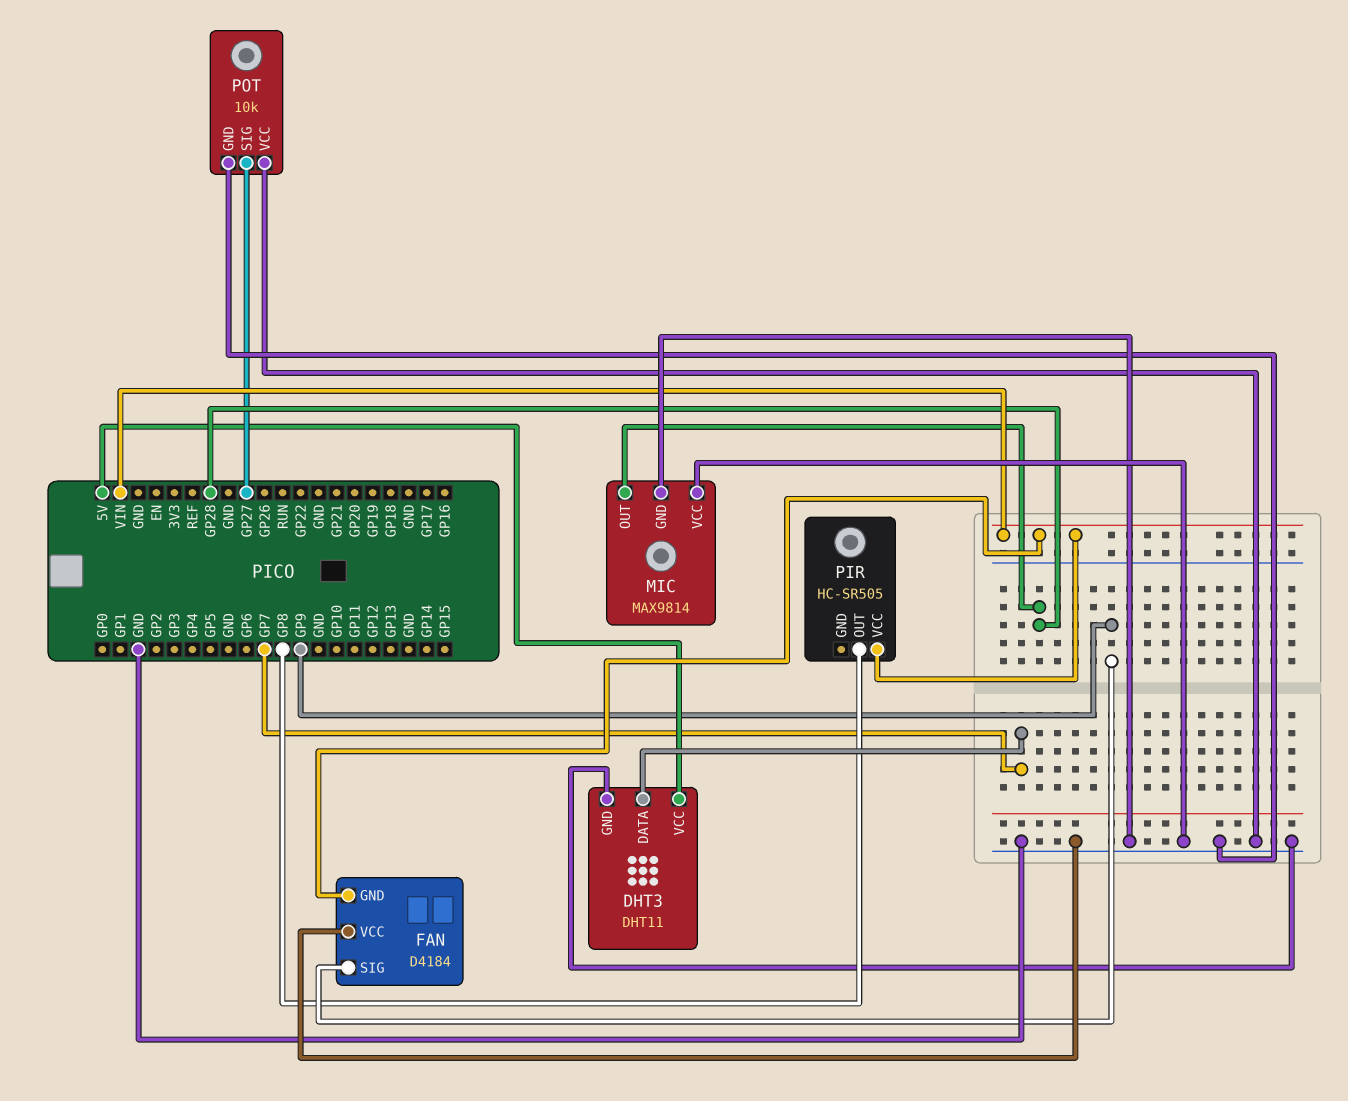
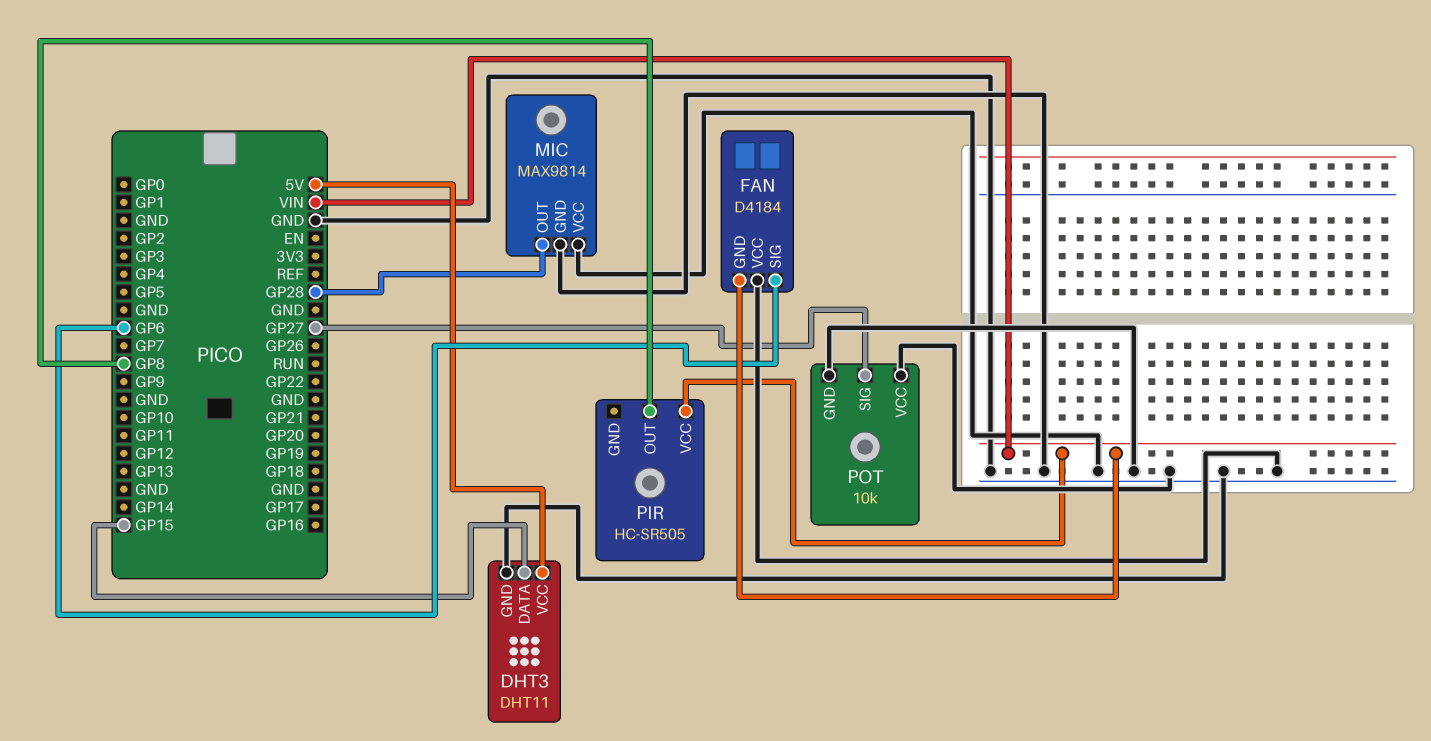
DHT3 pin DATA: GP7 -> GP15
FAN pin SIG: GP9 -> GP6

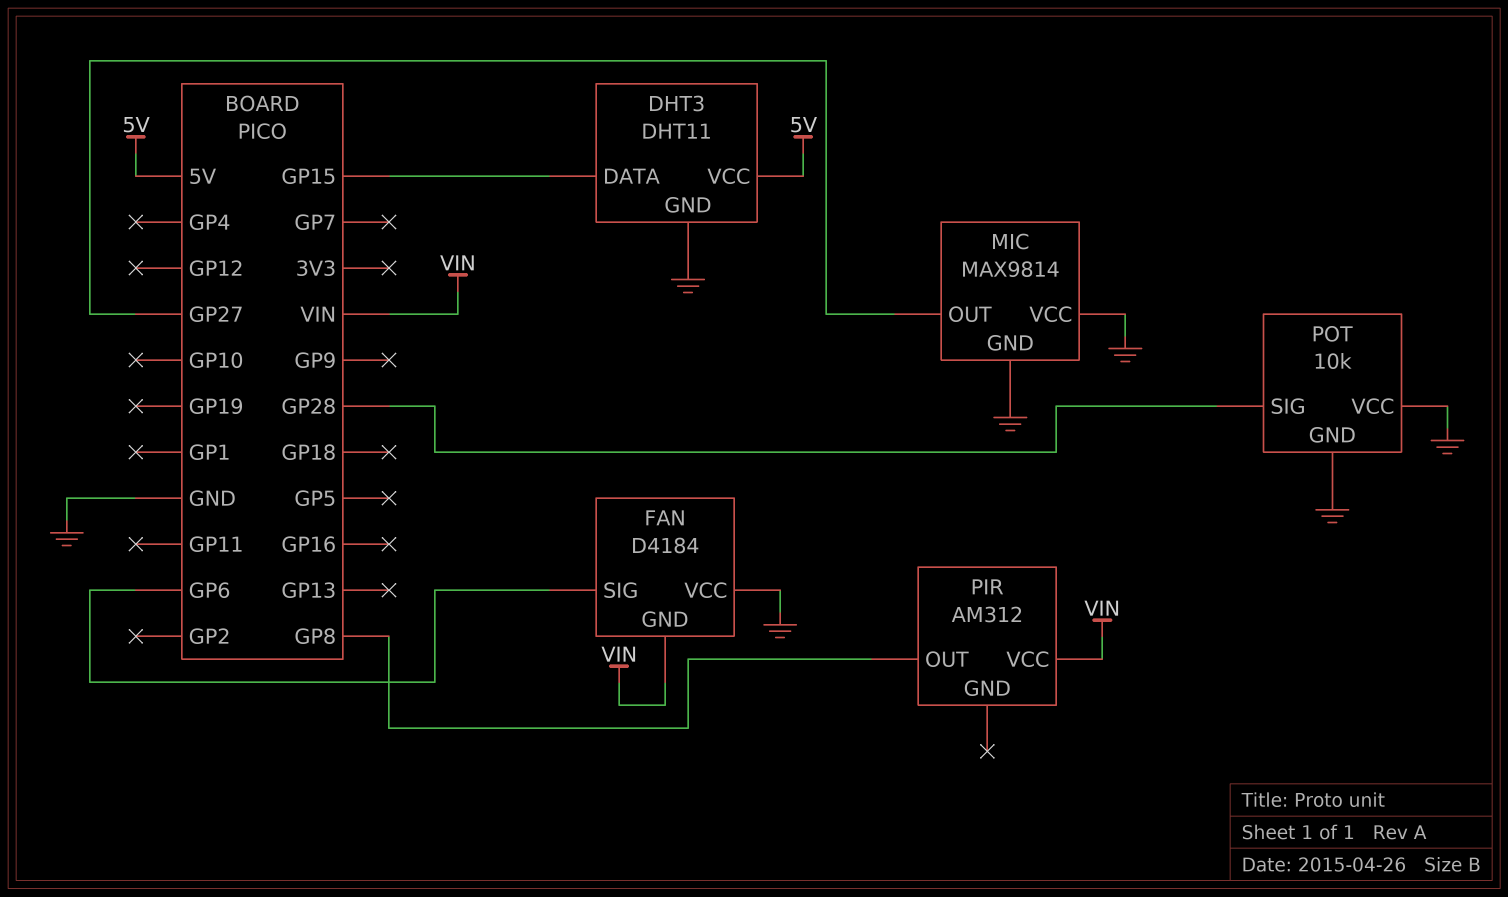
MIC pin OUT: GP28 -> GP27
PIR: HC-SR505 -> AM312
POT pin SIG: GP27 -> GP28

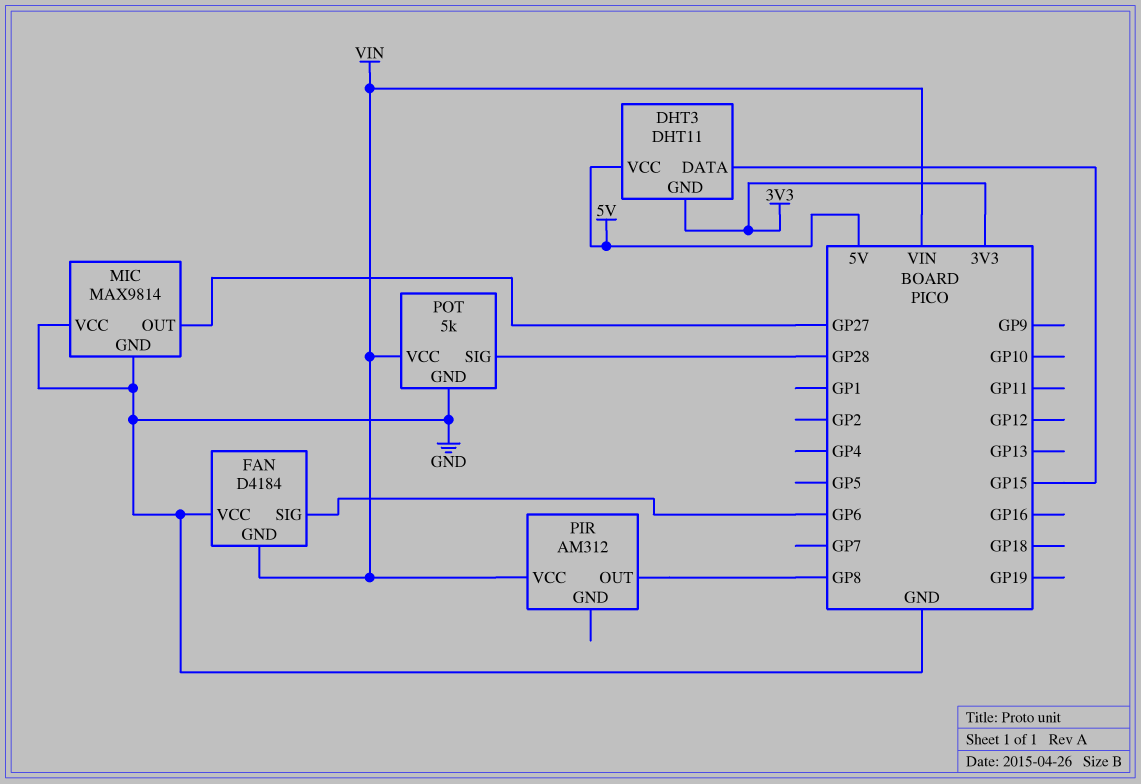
DHT3 pin GND: GND -> 3V3
POT: 10k -> 5k
POT pin VCC: GND -> VIN

